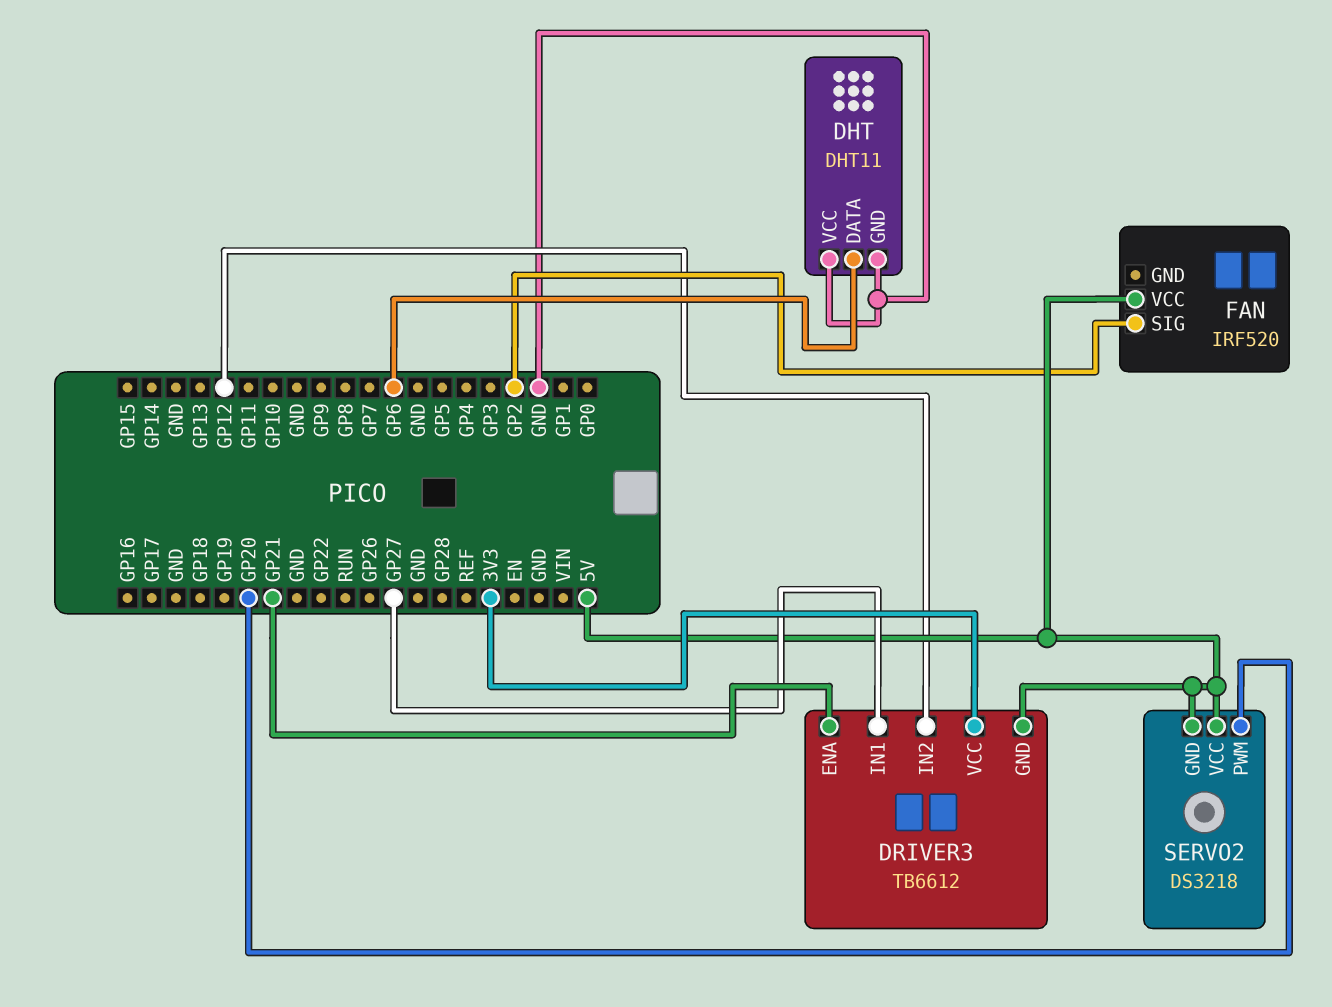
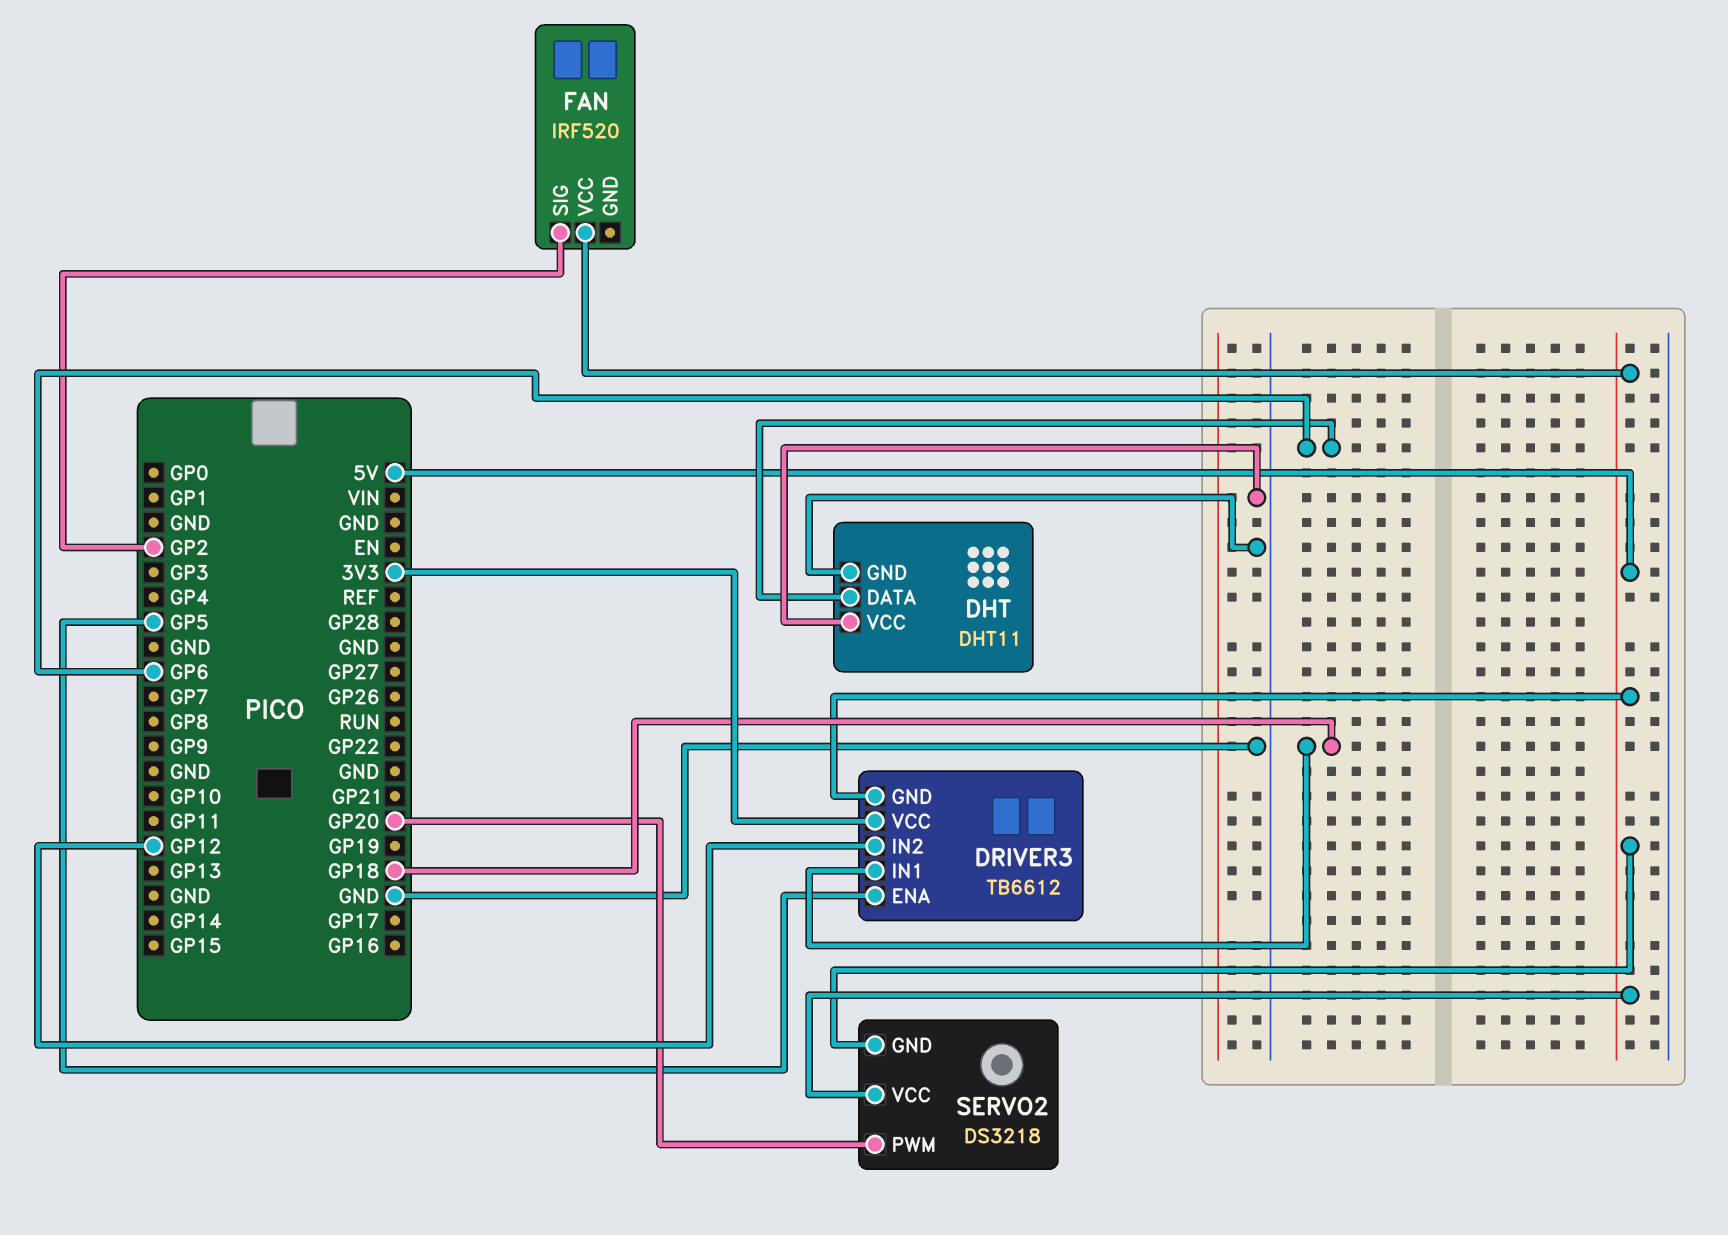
DRIVER3 pin ENA: GP21 -> GP5
DRIVER3 pin IN1: GP27 -> GP18

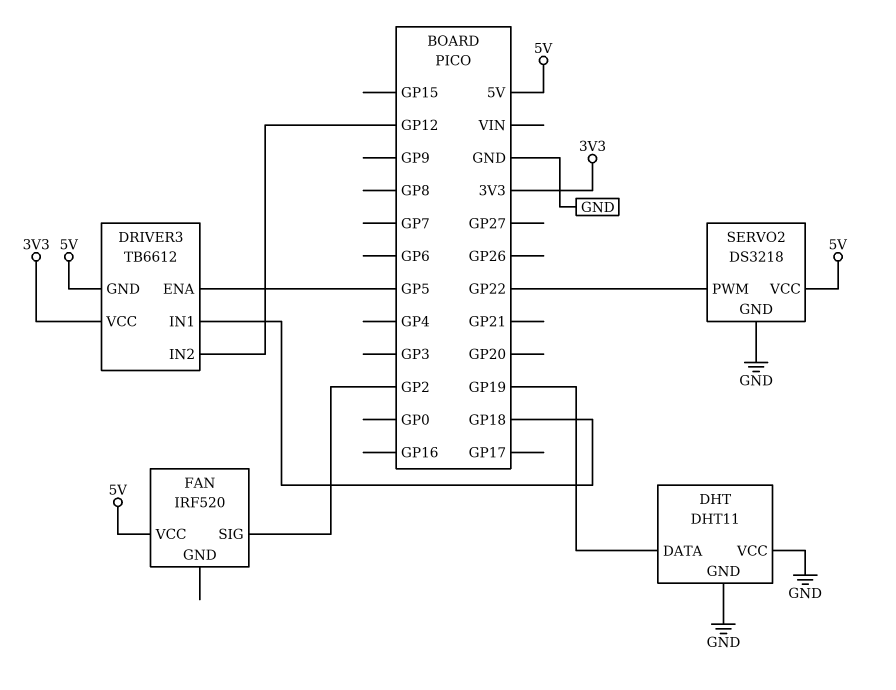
DHT pin DATA: GP6 -> GP19
SERVO2 pin GND: 5V -> GND
SERVO2 pin PWM: GP20 -> GP22

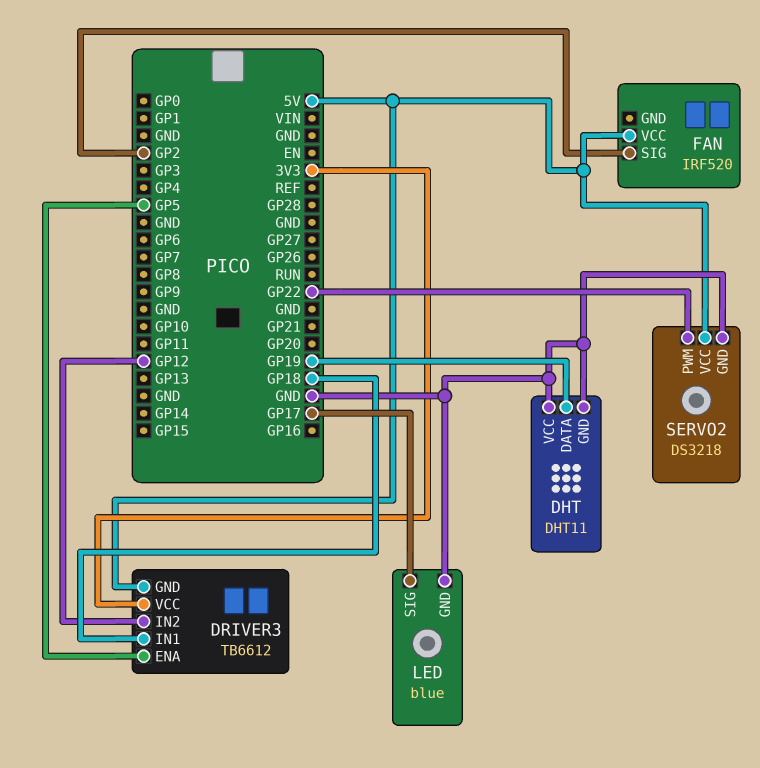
LED: none -> blue
LED pin GND: none -> GND
LED pin SIG: none -> GP17

